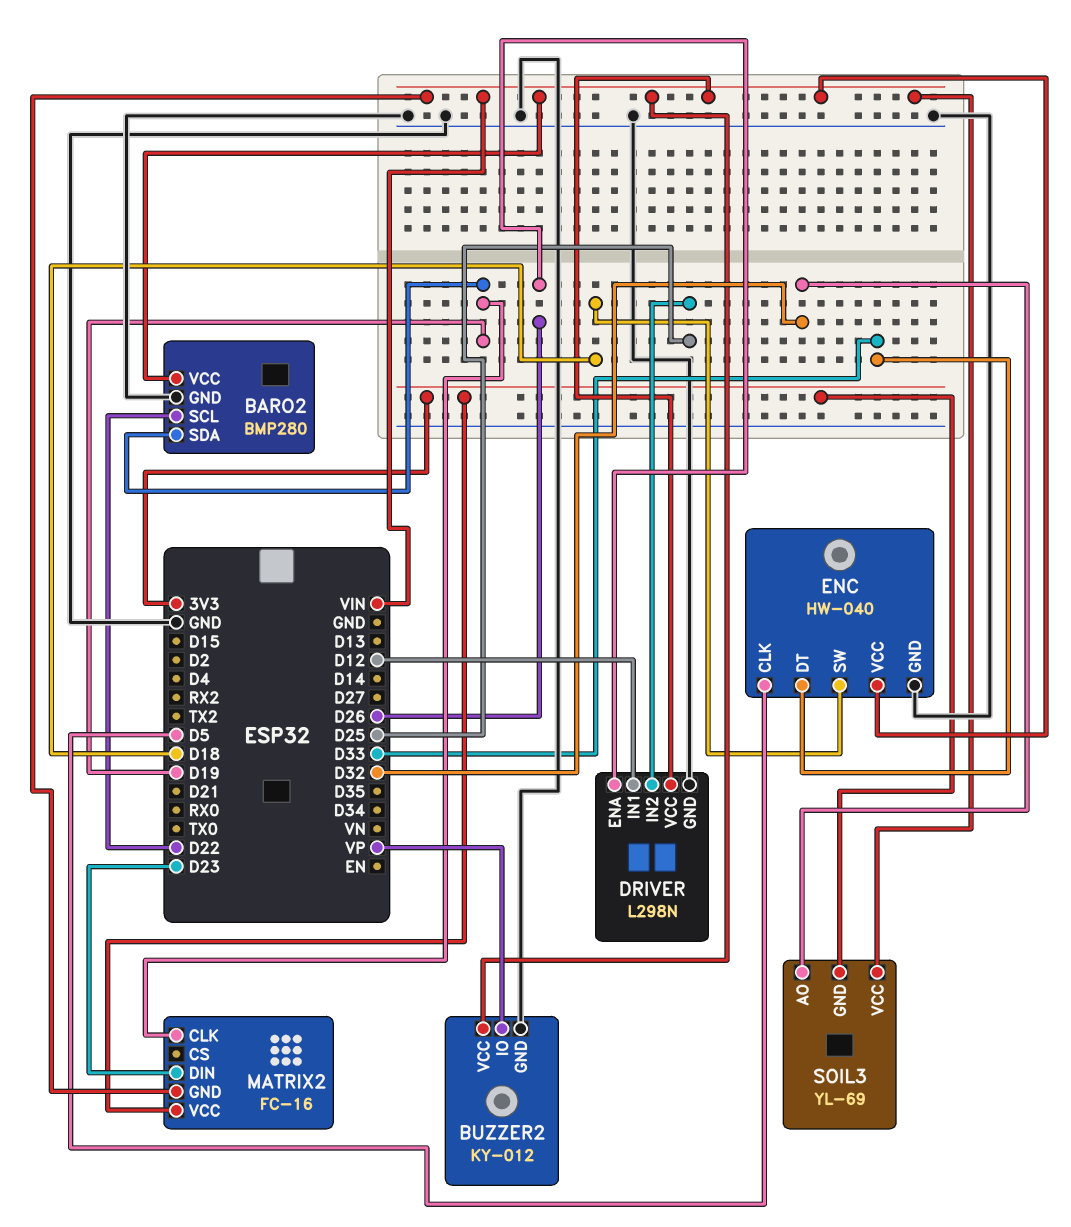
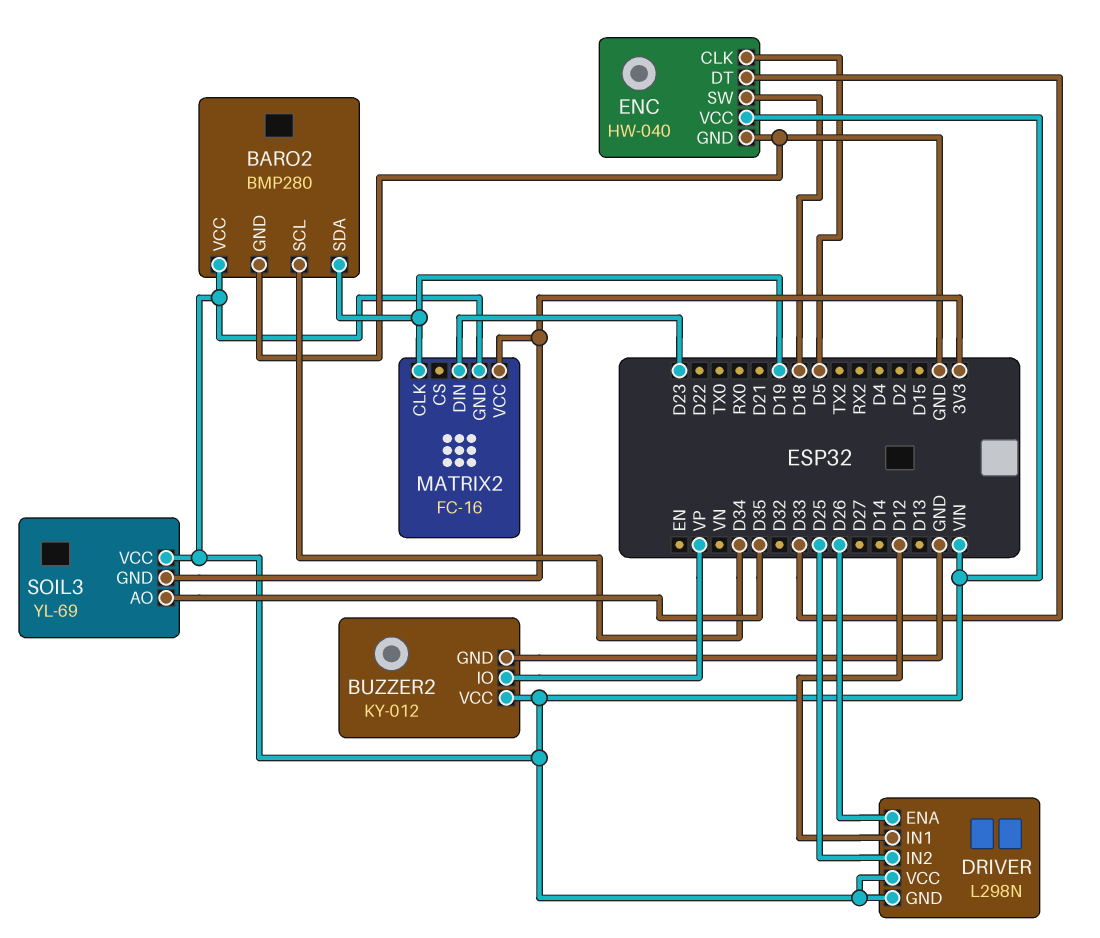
BARO2 pin SCL: D22 -> D34
DRIVER pin GND: GND -> VIN
SOIL3 pin AO: D32 -> D35

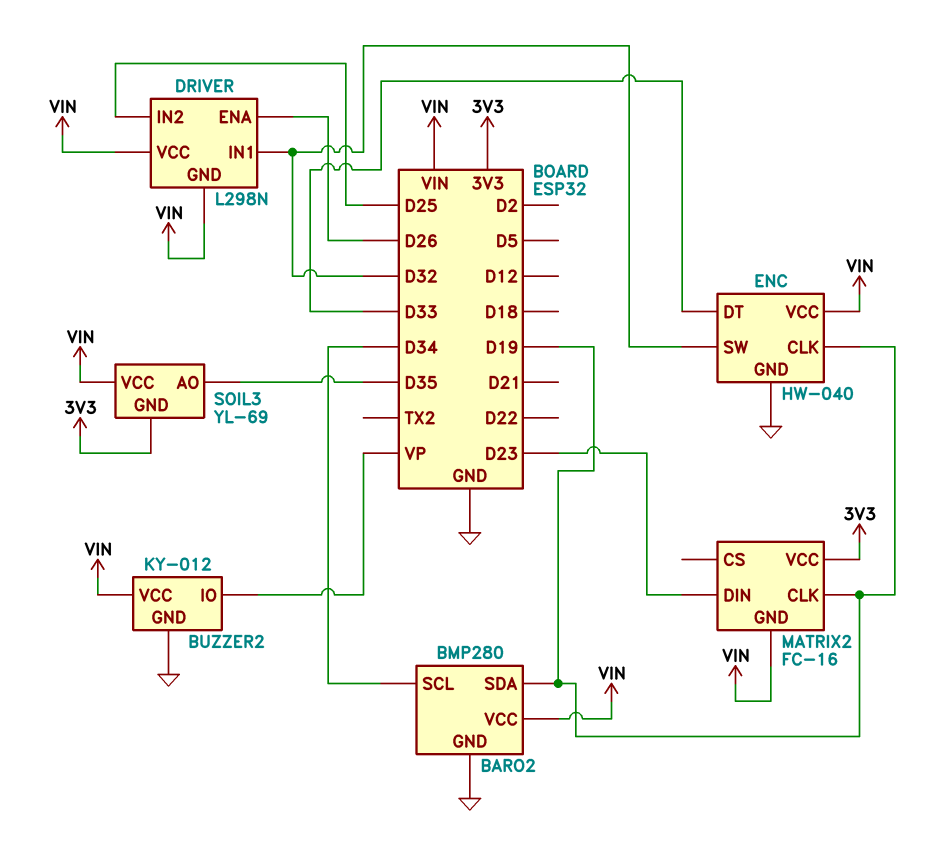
DRIVER pin IN1: D12 -> D32
ENC pin CLK: D5 -> D19
ENC pin SW: D18 -> D32

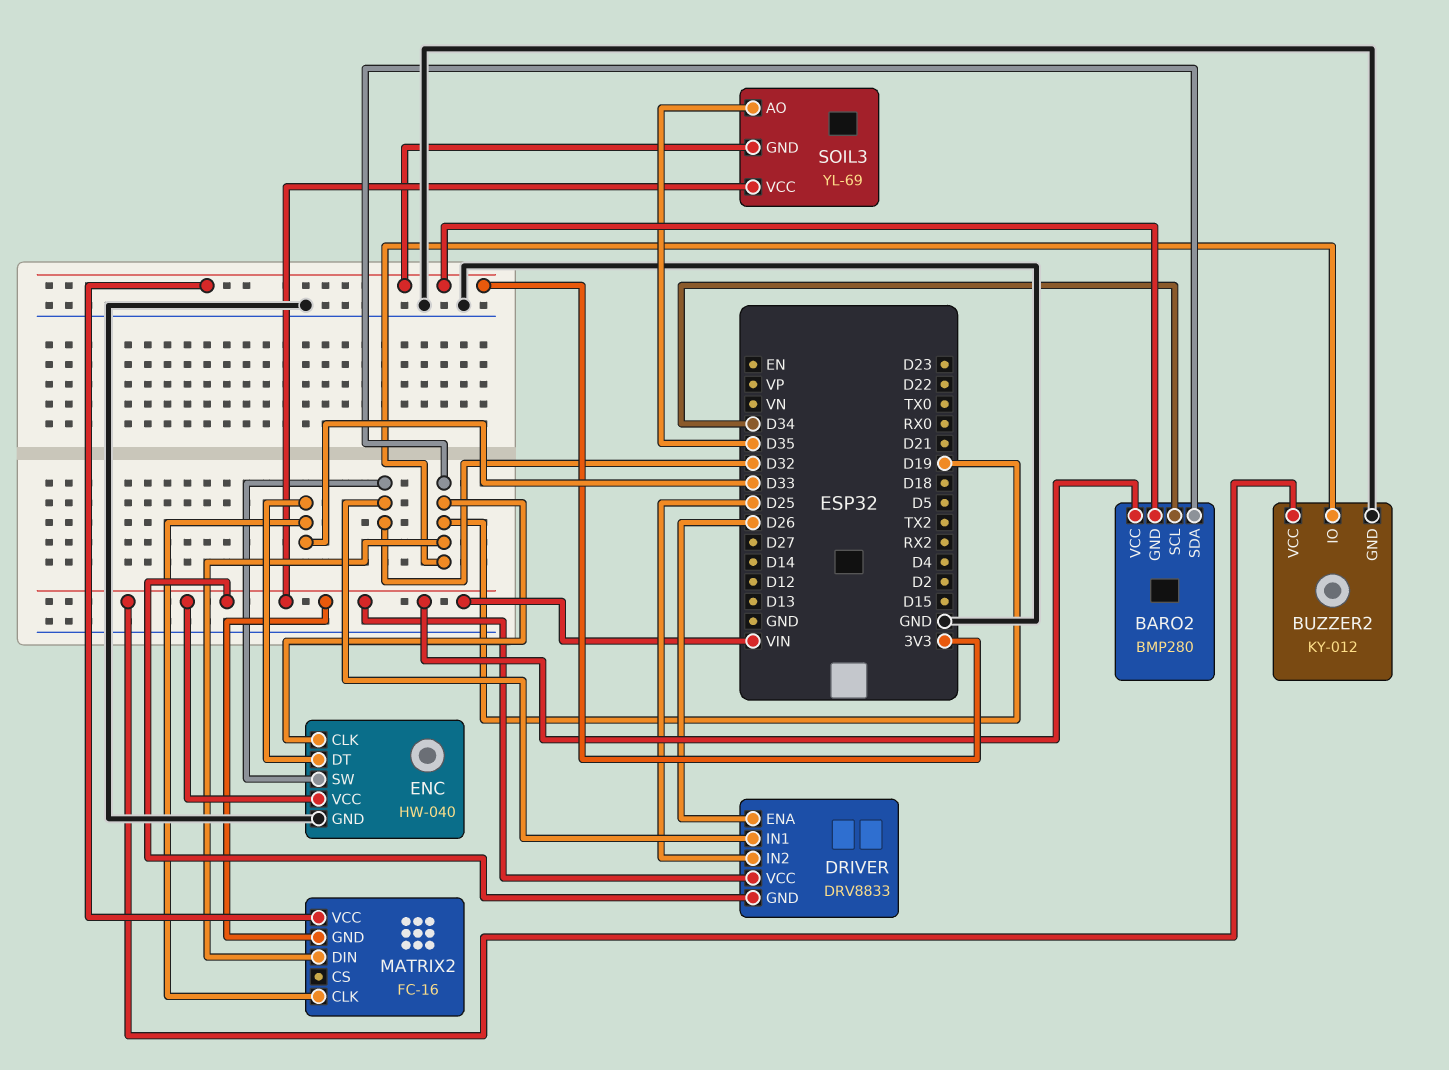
BARO2 pin GND: GND -> 3V3
BUZZER2 pin IO: VP -> D19
DRIVER: L298N -> DRV8833
MATRIX2 pin CLK: D19 -> D33
MATRIX2 pin DIN: D23 -> D19

